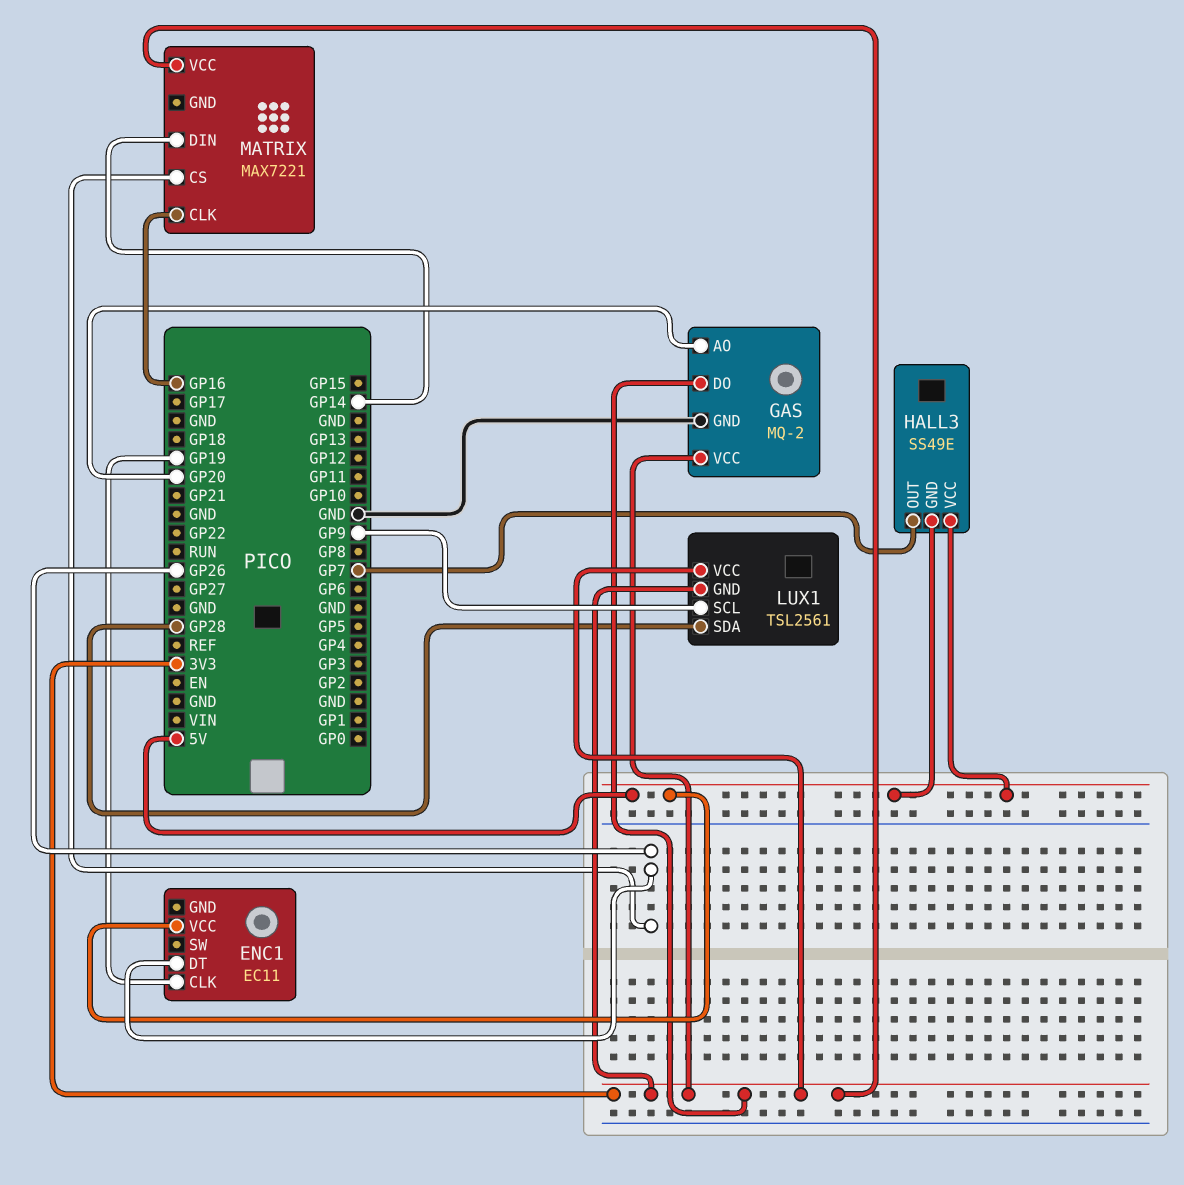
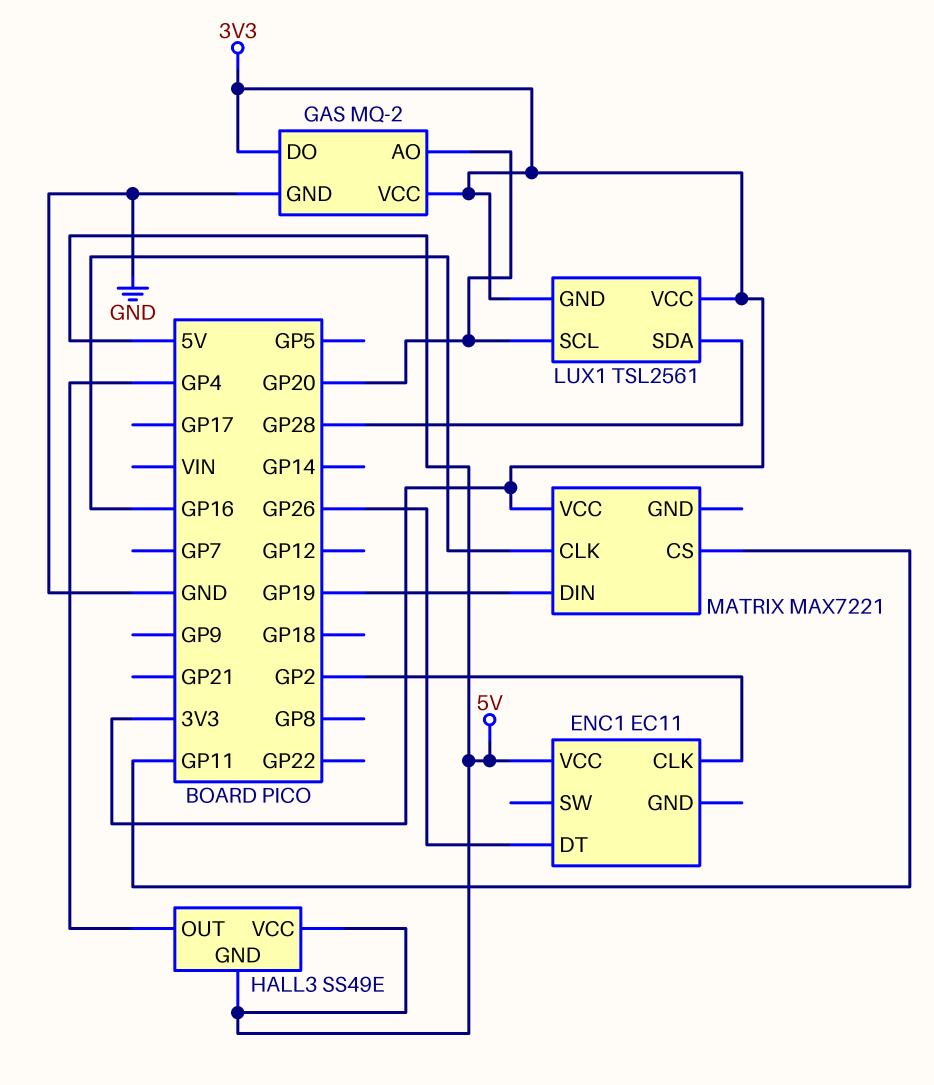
ENC1 pin CLK: GP19 -> GP2
HALL3 pin OUT: GP7 -> GP4
LUX1 pin SCL: GP9 -> GP20
MATRIX pin CS: GP26 -> GP11
MATRIX pin DIN: GP14 -> GP19

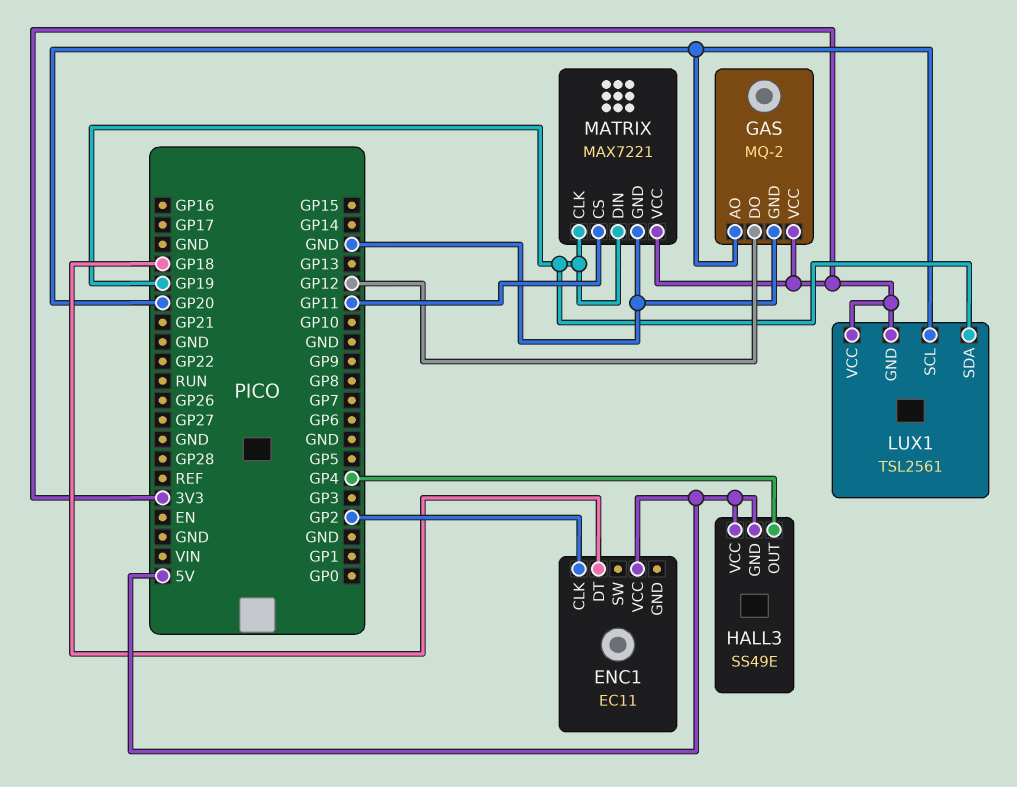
ENC1 pin DT: GP26 -> GP18
GAS pin DO: 3V3 -> GP12
LUX1 pin SDA: GP28 -> GP19
MATRIX pin CLK: GP16 -> GP19
MATRIX pin GND: none -> GND

